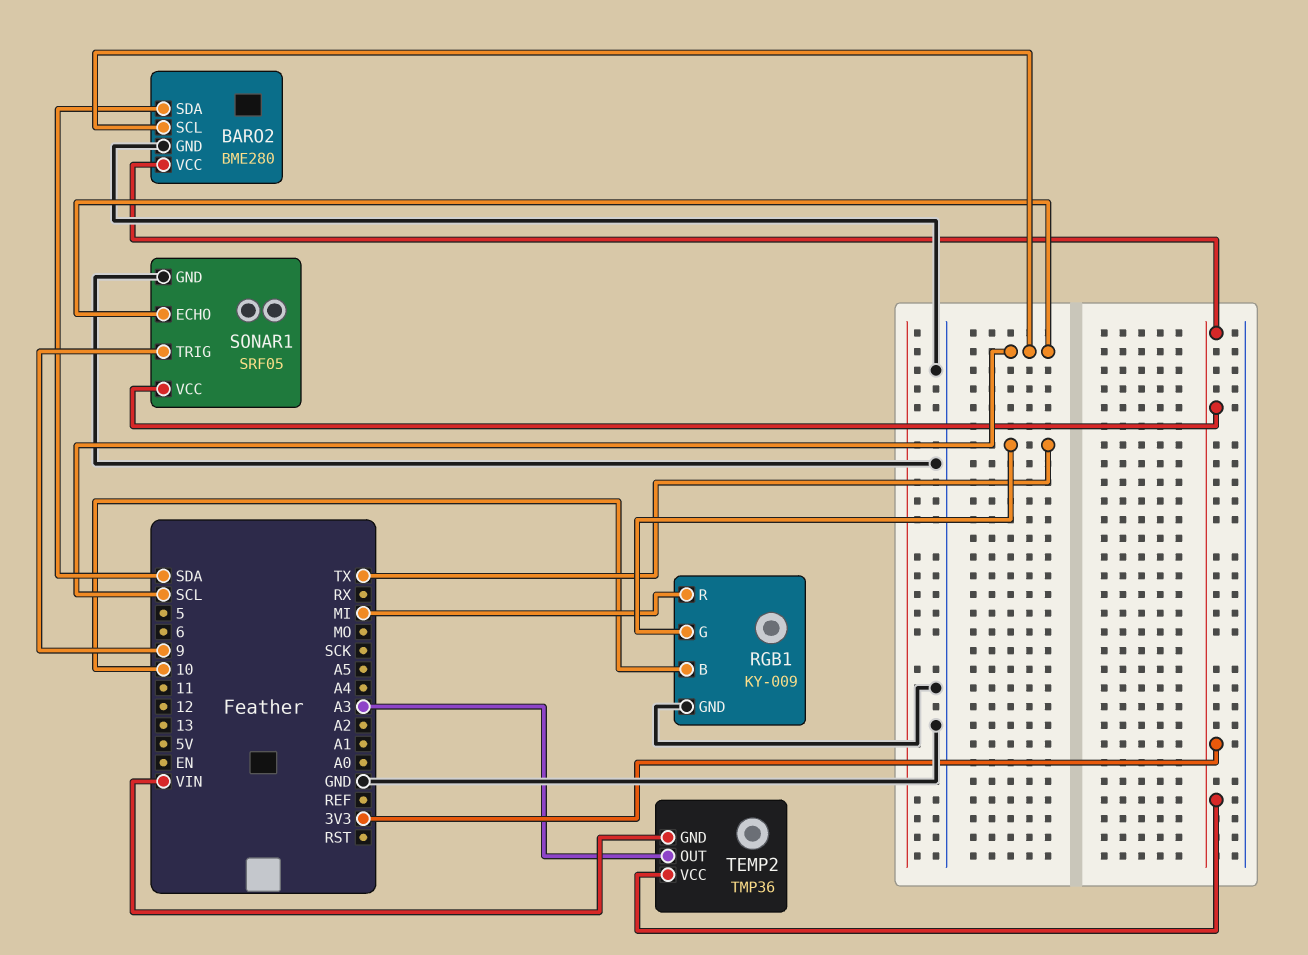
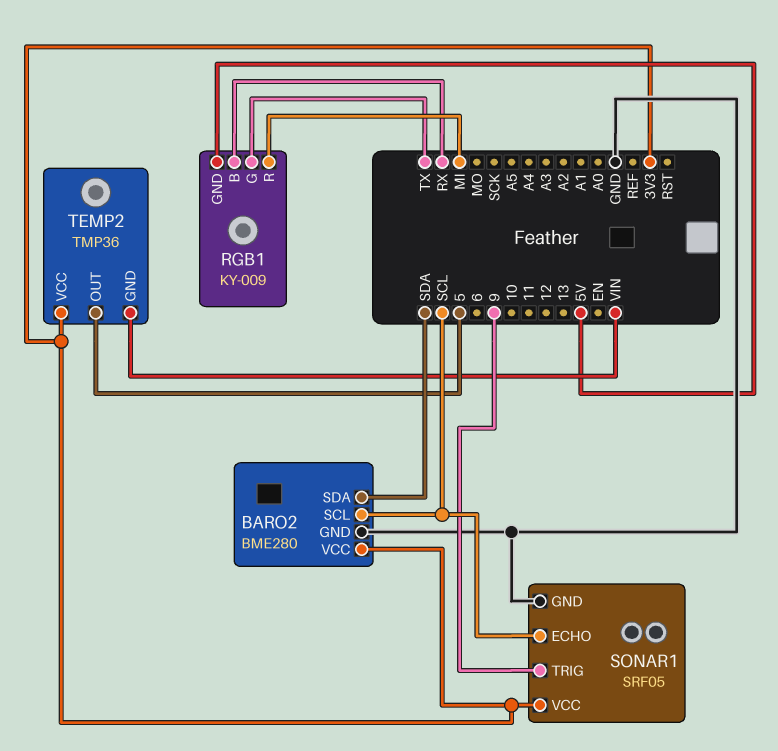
RGB1 pin B: 10 -> RX
RGB1 pin GND: GND -> 5V
TEMP2 pin OUT: A3 -> 5

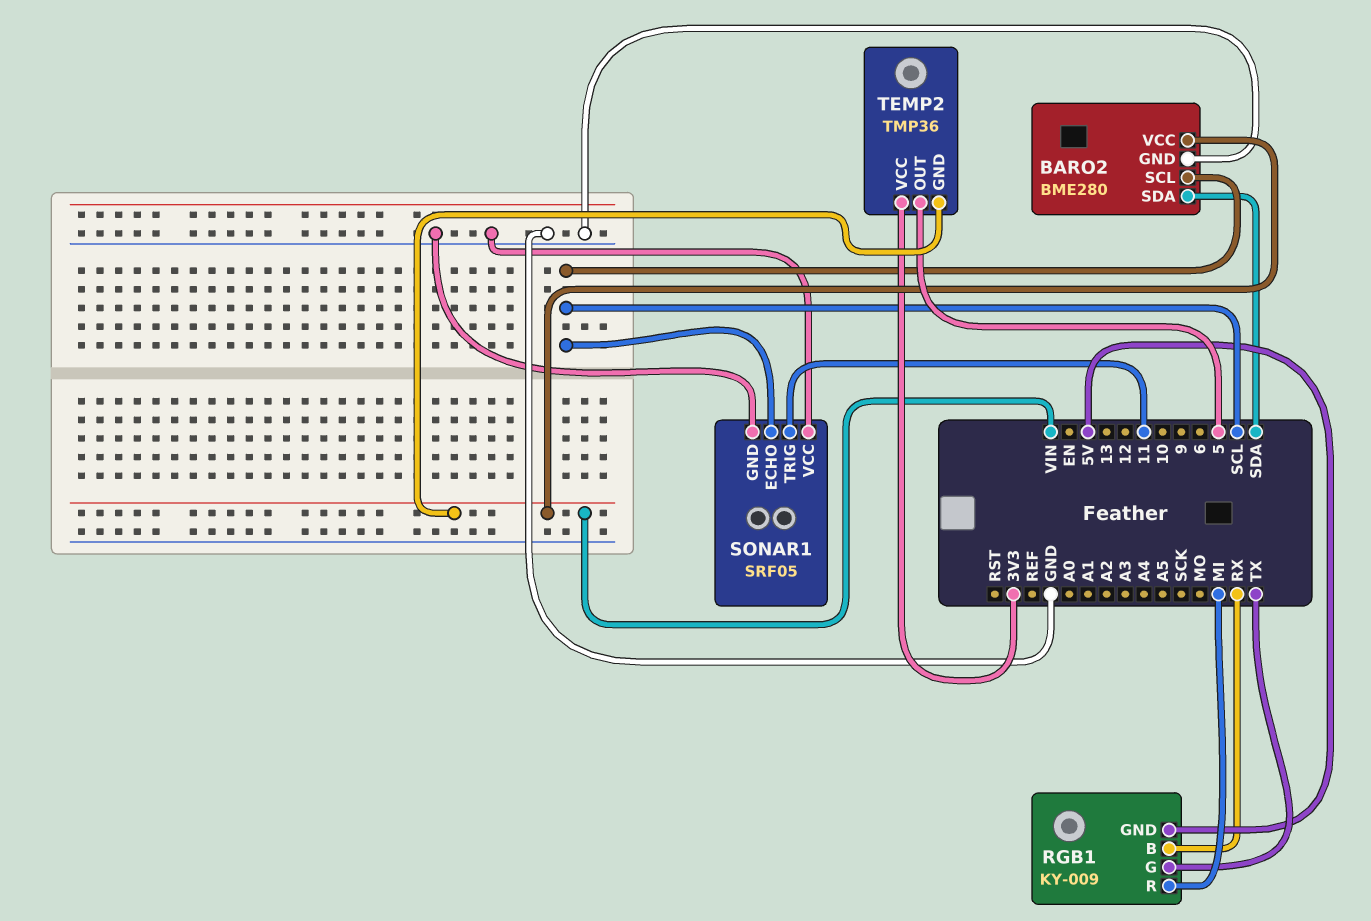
BARO2 pin VCC: 3V3 -> VIN
SONAR1 pin TRIG: 9 -> 11
SONAR1 pin VCC: 3V3 -> GND

